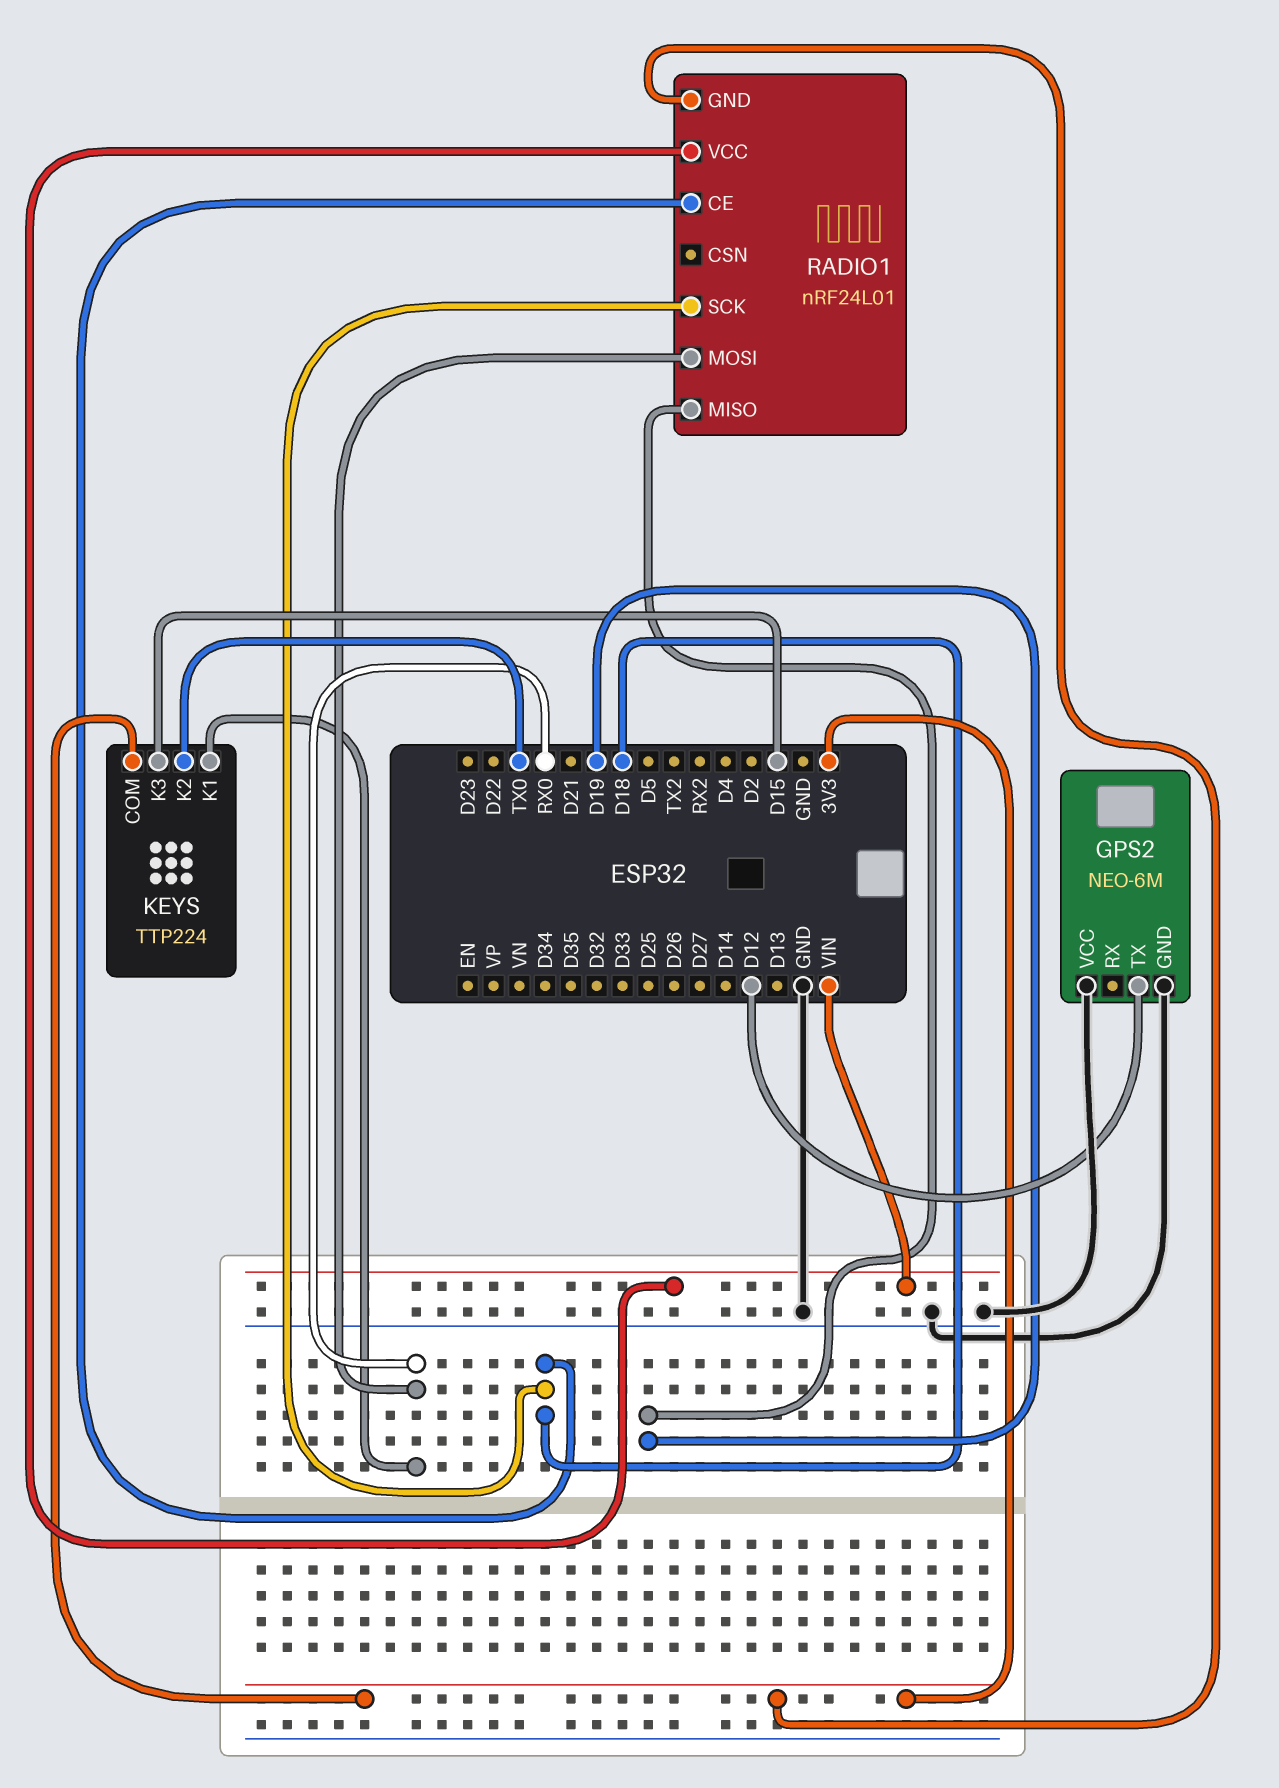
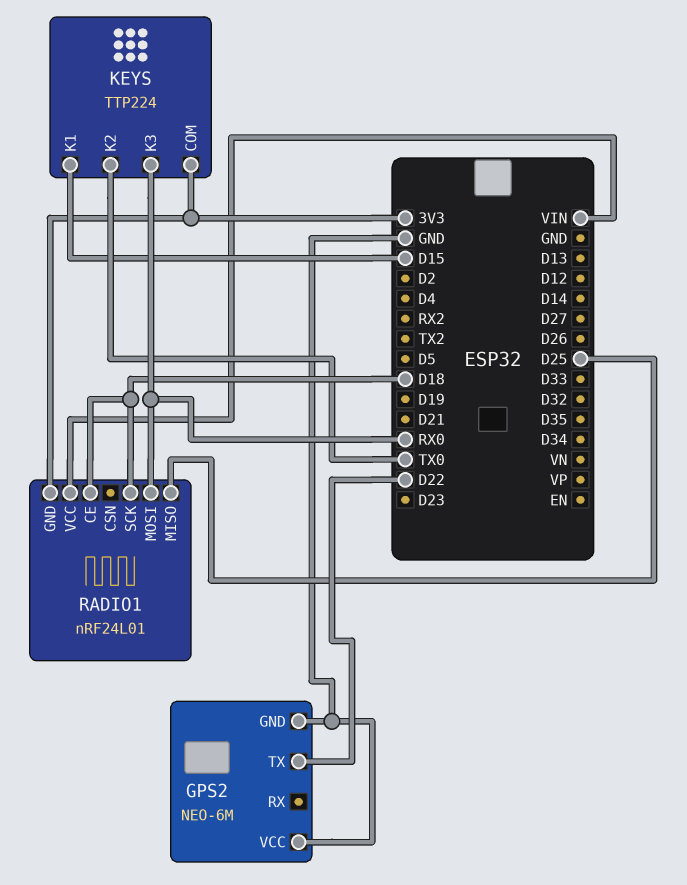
GPS2 pin TX: D12 -> D22
KEYS pin K1: RX0 -> D15
KEYS pin K3: D15 -> RX0
RADIO1 pin MISO: D19 -> D25

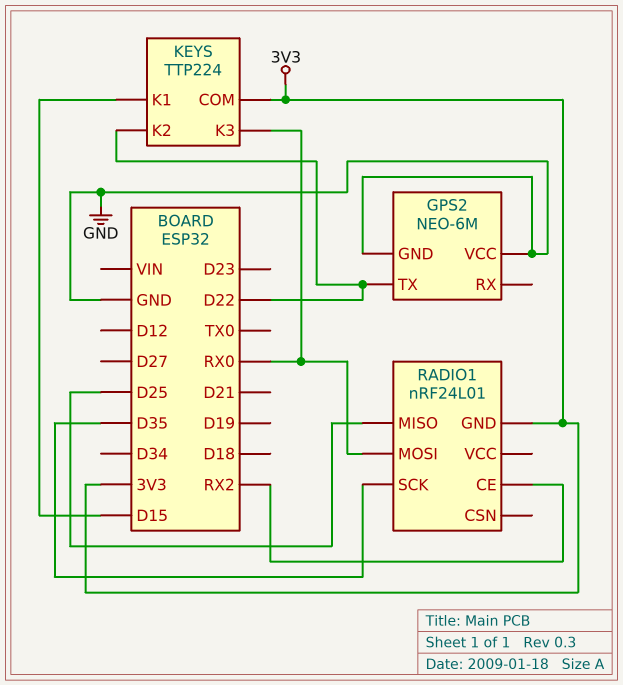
KEYS pin K2: TX0 -> D22
RADIO1 pin CE: D18 -> RX2
RADIO1 pin SCK: D18 -> D35
RADIO1 pin VCC: VIN -> none

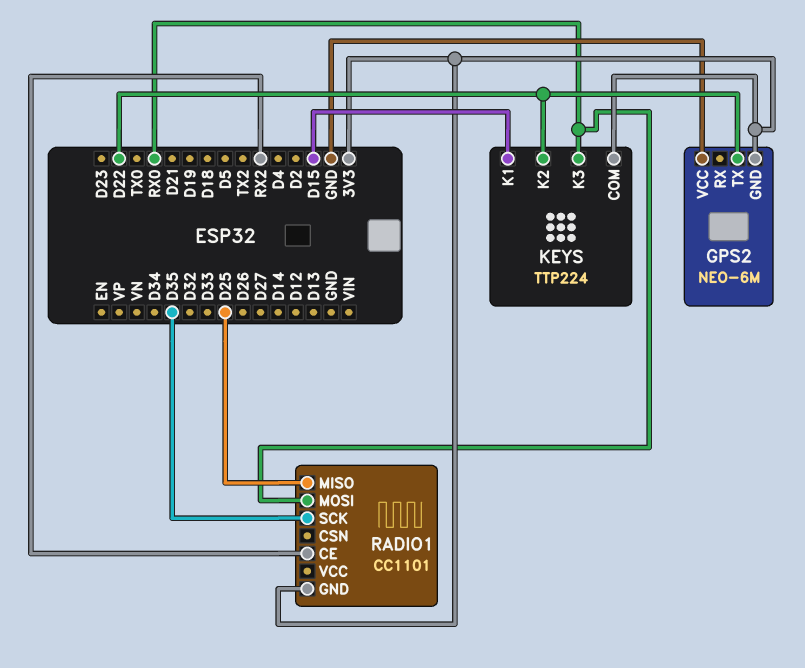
GPS2 pin GND: GND -> 3V3
RADIO1: nRF24L01 -> CC1101

